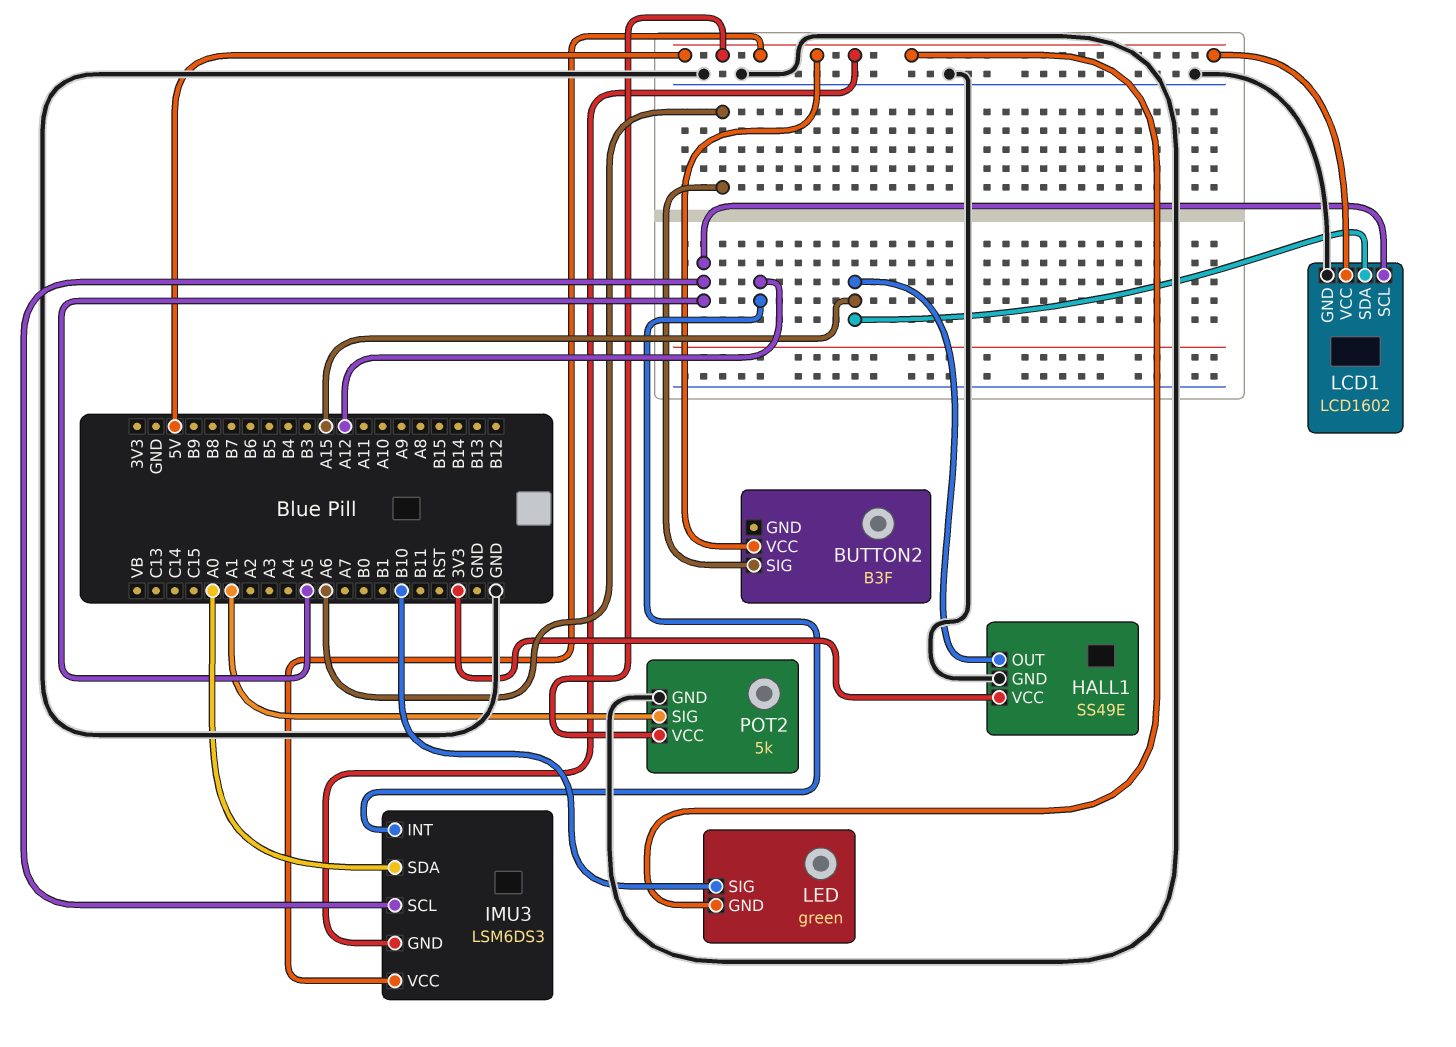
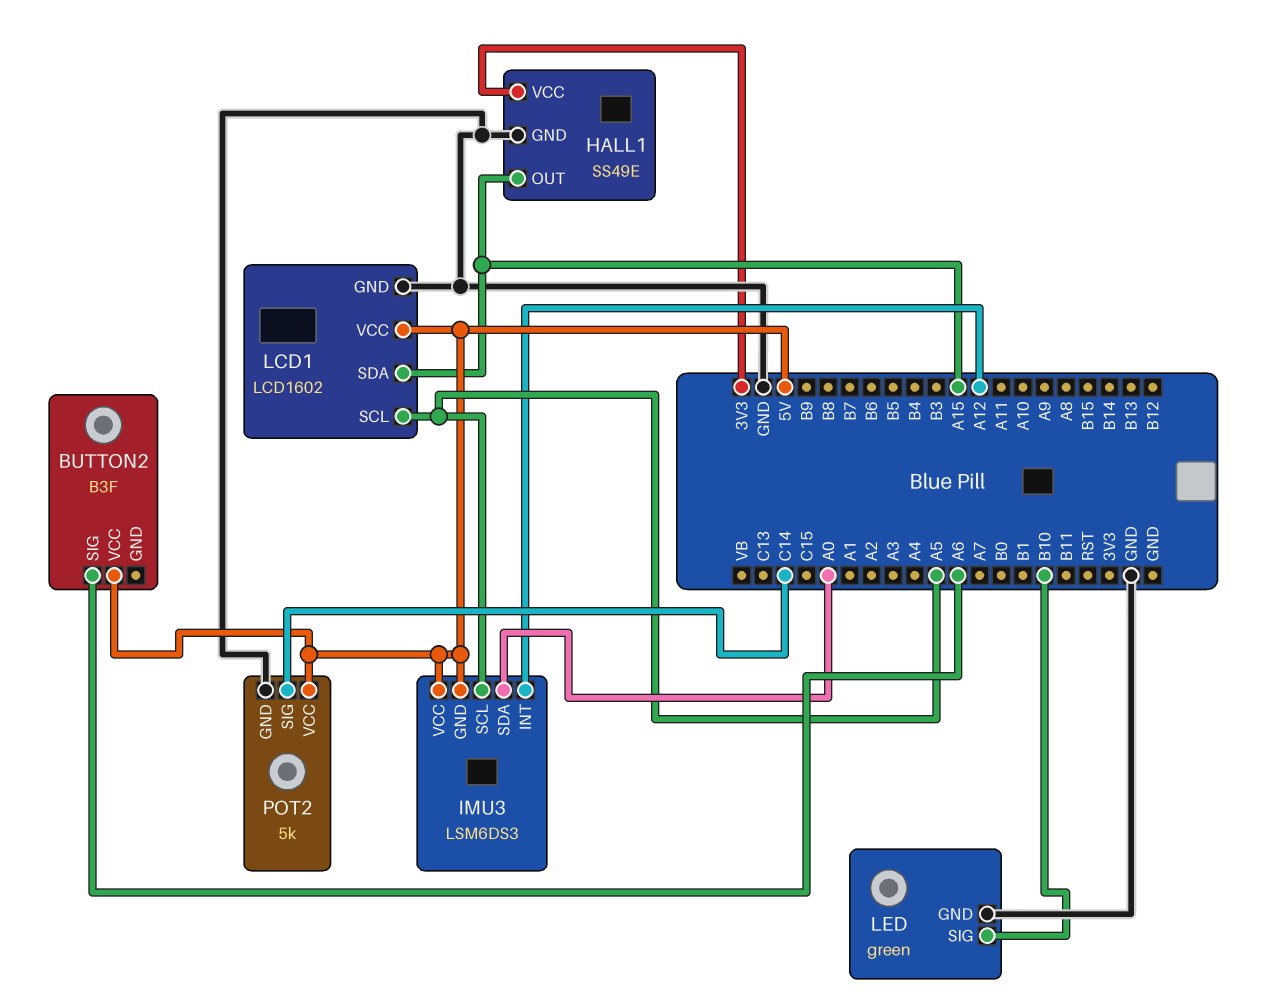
LED pin GND: 5V -> GND
POT2 pin SIG: A1 -> C14

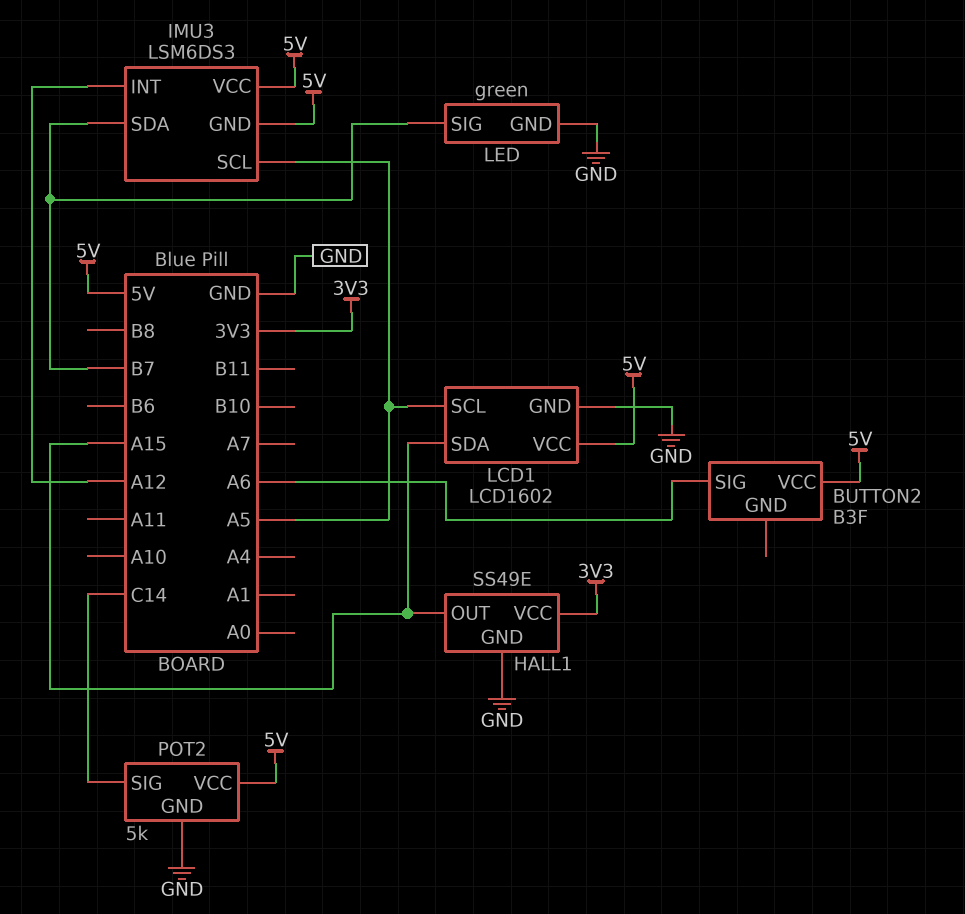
IMU3 pin SDA: A0 -> B7
LED pin SIG: B10 -> B7

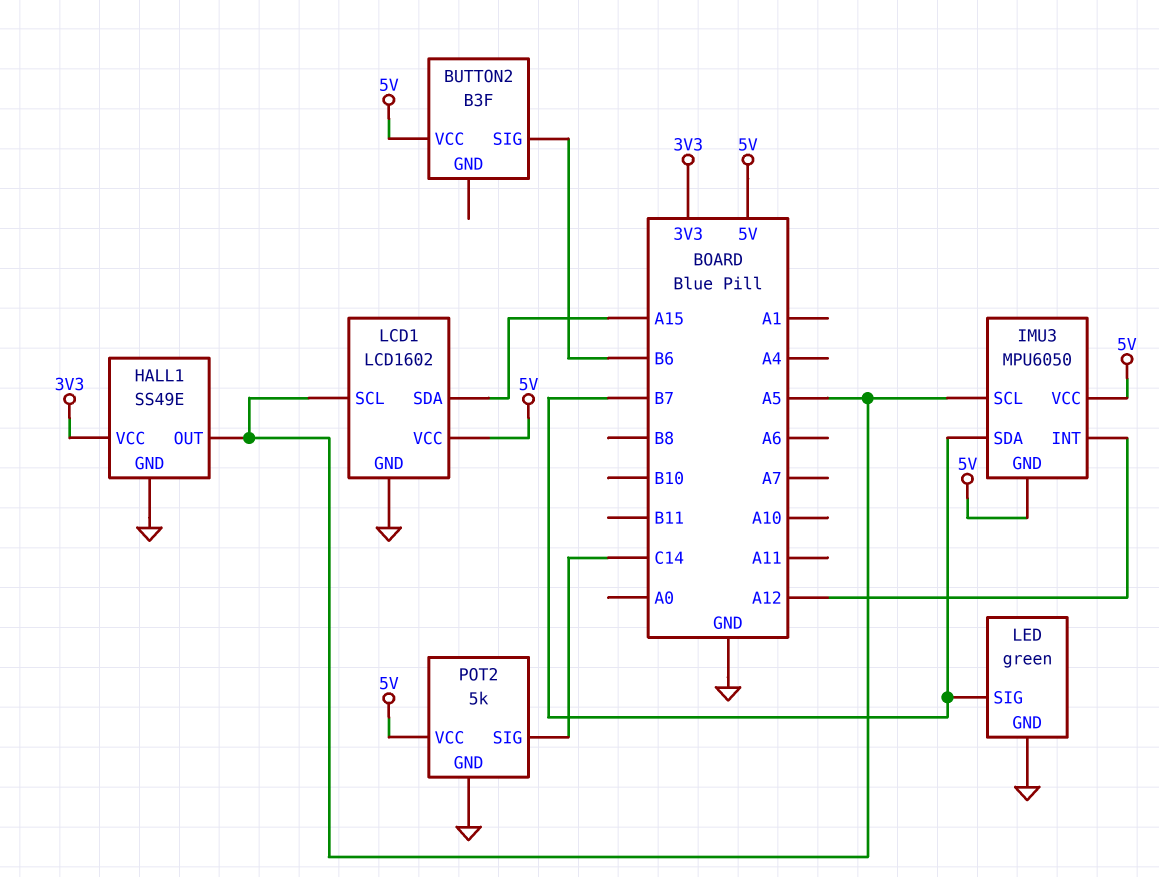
BUTTON2 pin SIG: A6 -> B6
HALL1 pin OUT: A15 -> A5
IMU3: LSM6DS3 -> MPU6050

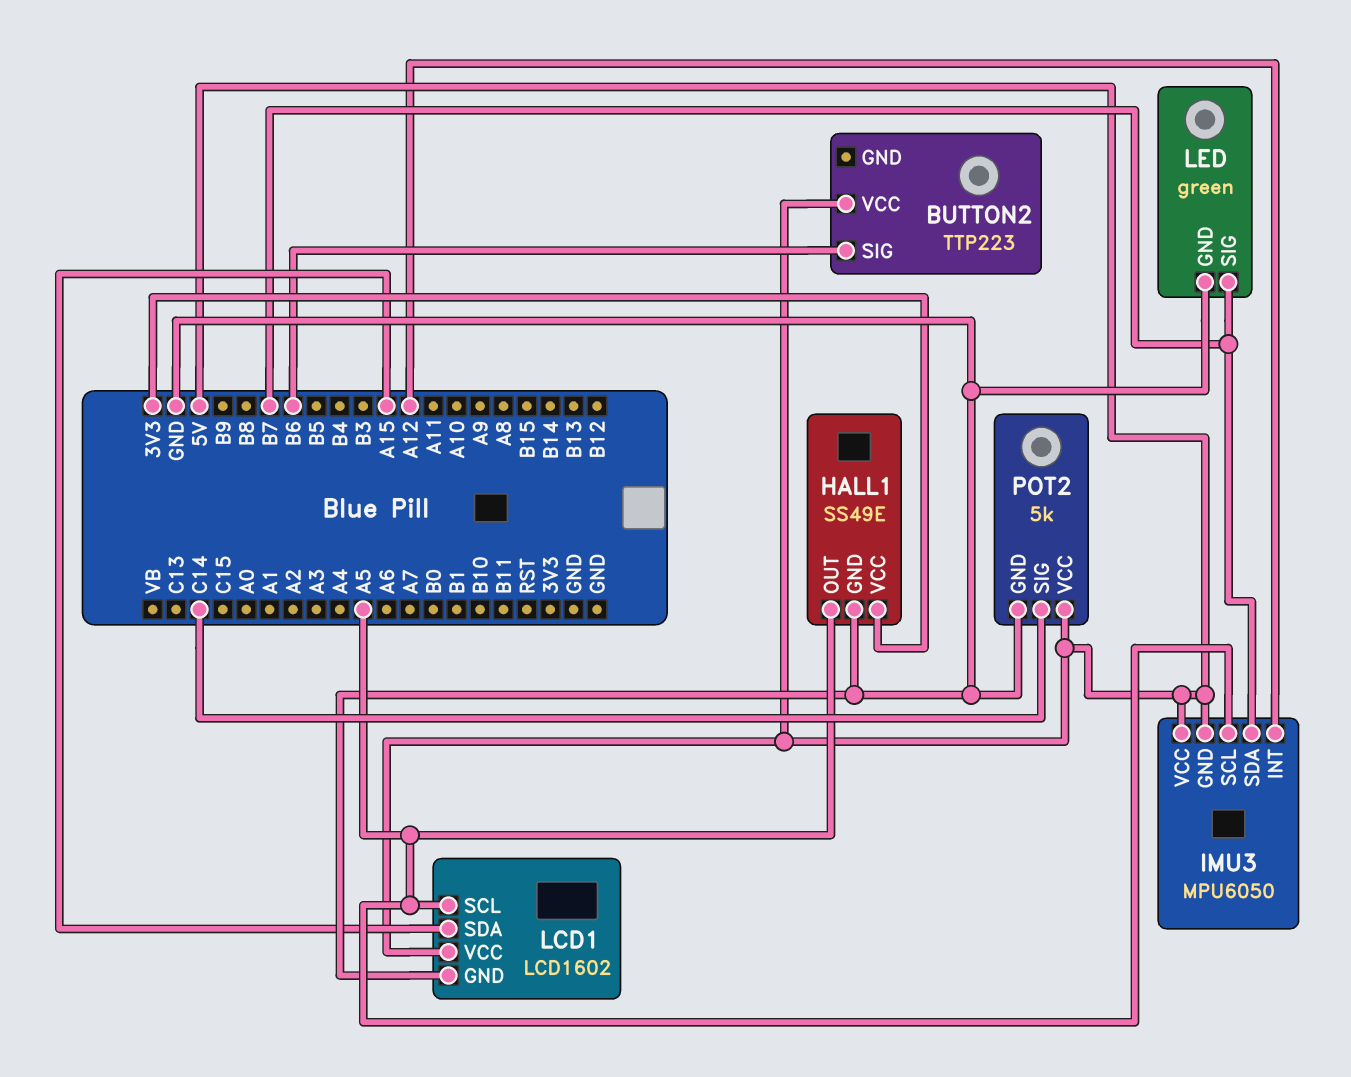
BUTTON2: B3F -> TTP223

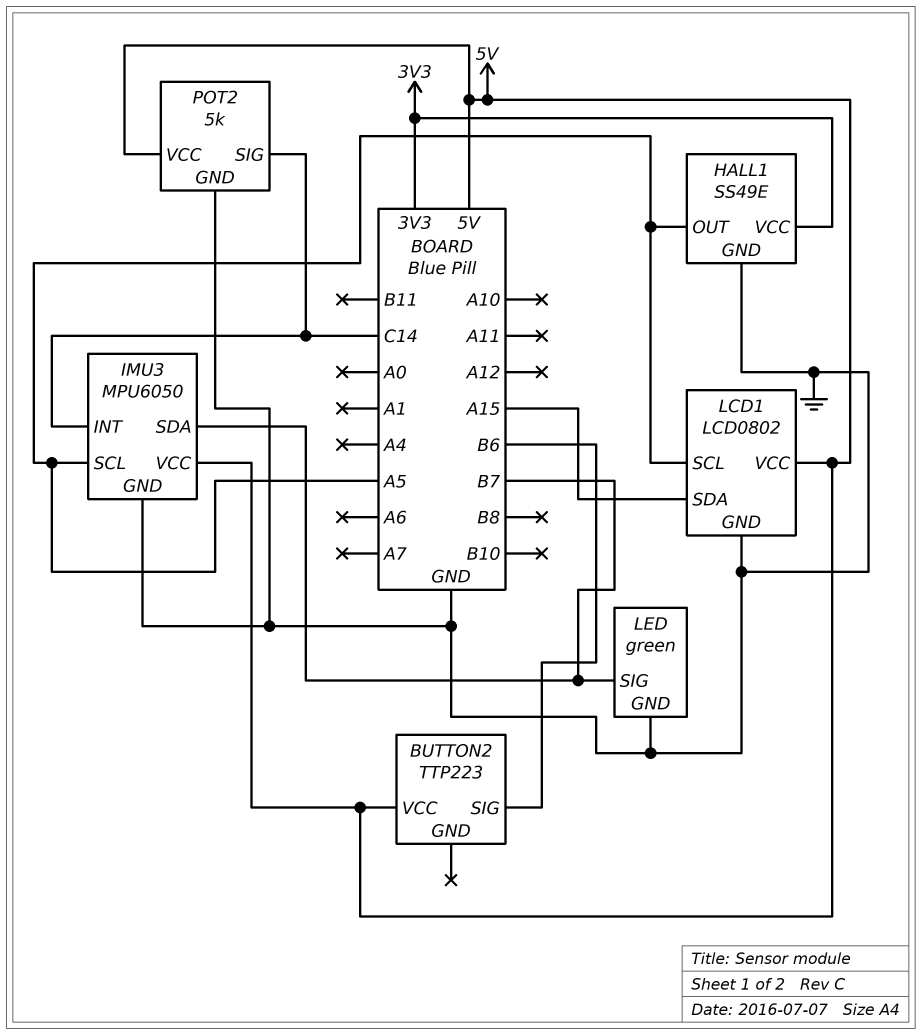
IMU3 pin GND: 5V -> GND
IMU3 pin INT: A12 -> C14
LCD1: LCD1602 -> LCD0802

